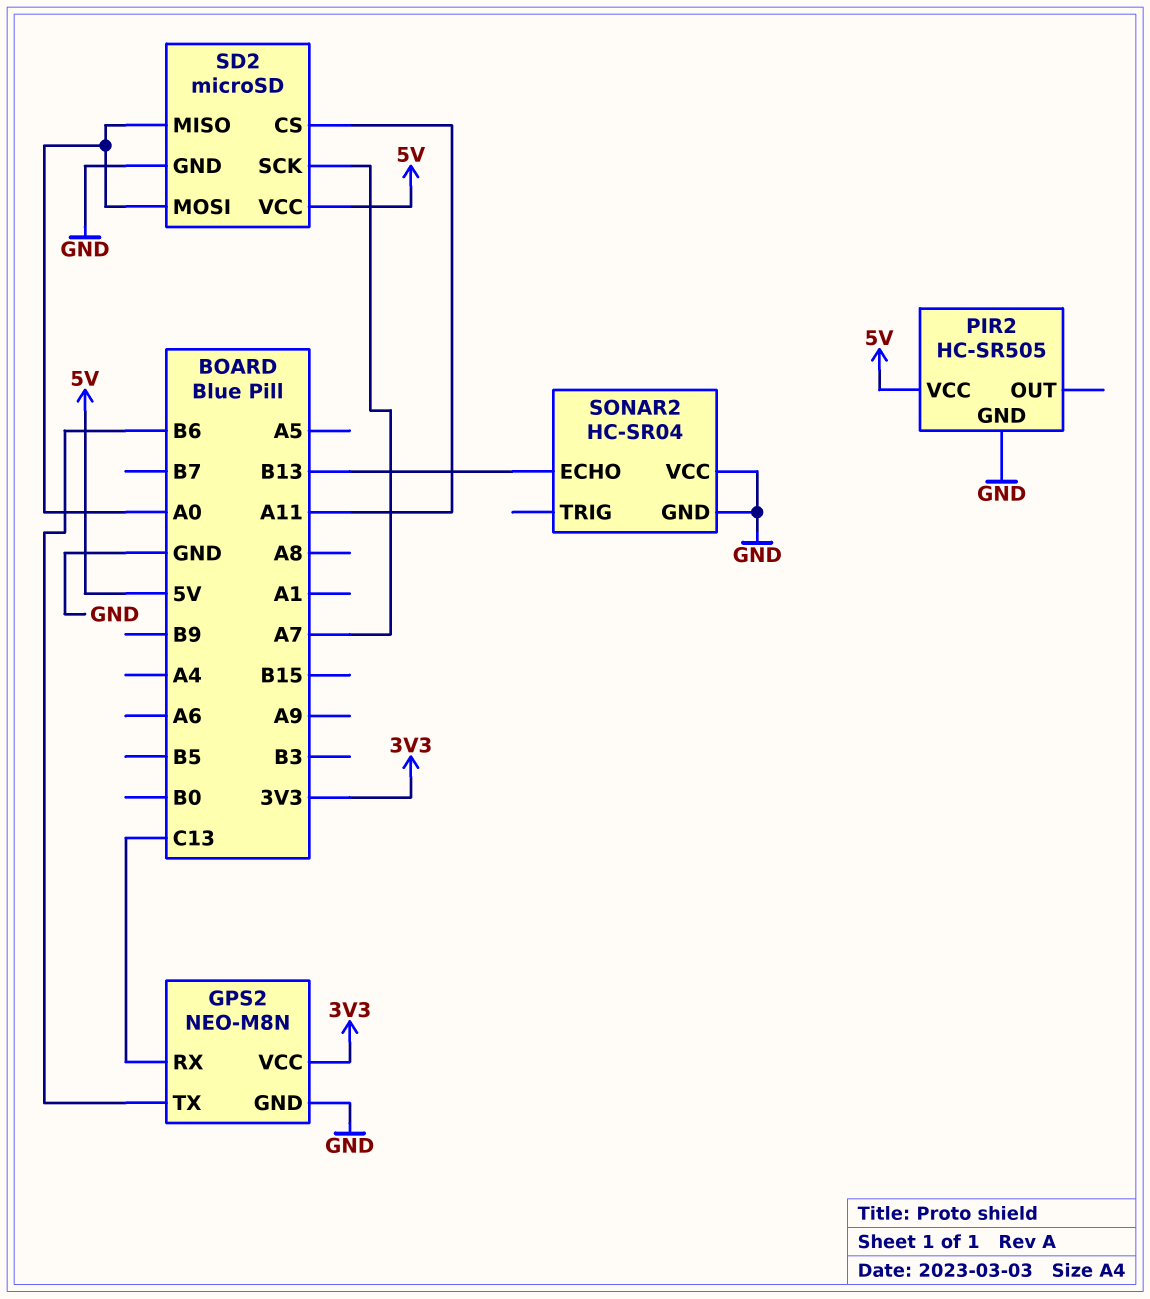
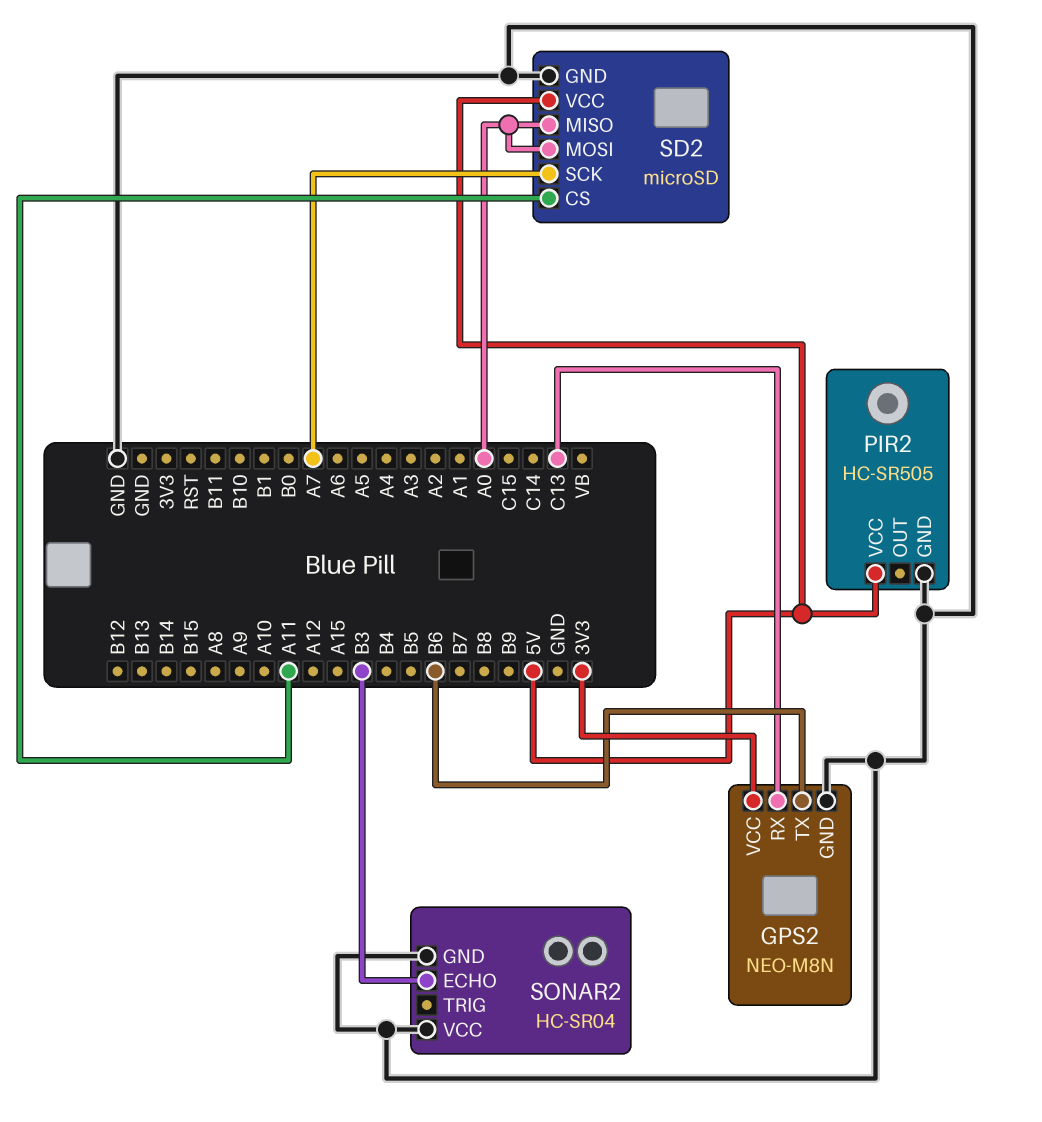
SONAR2 pin ECHO: B13 -> B3

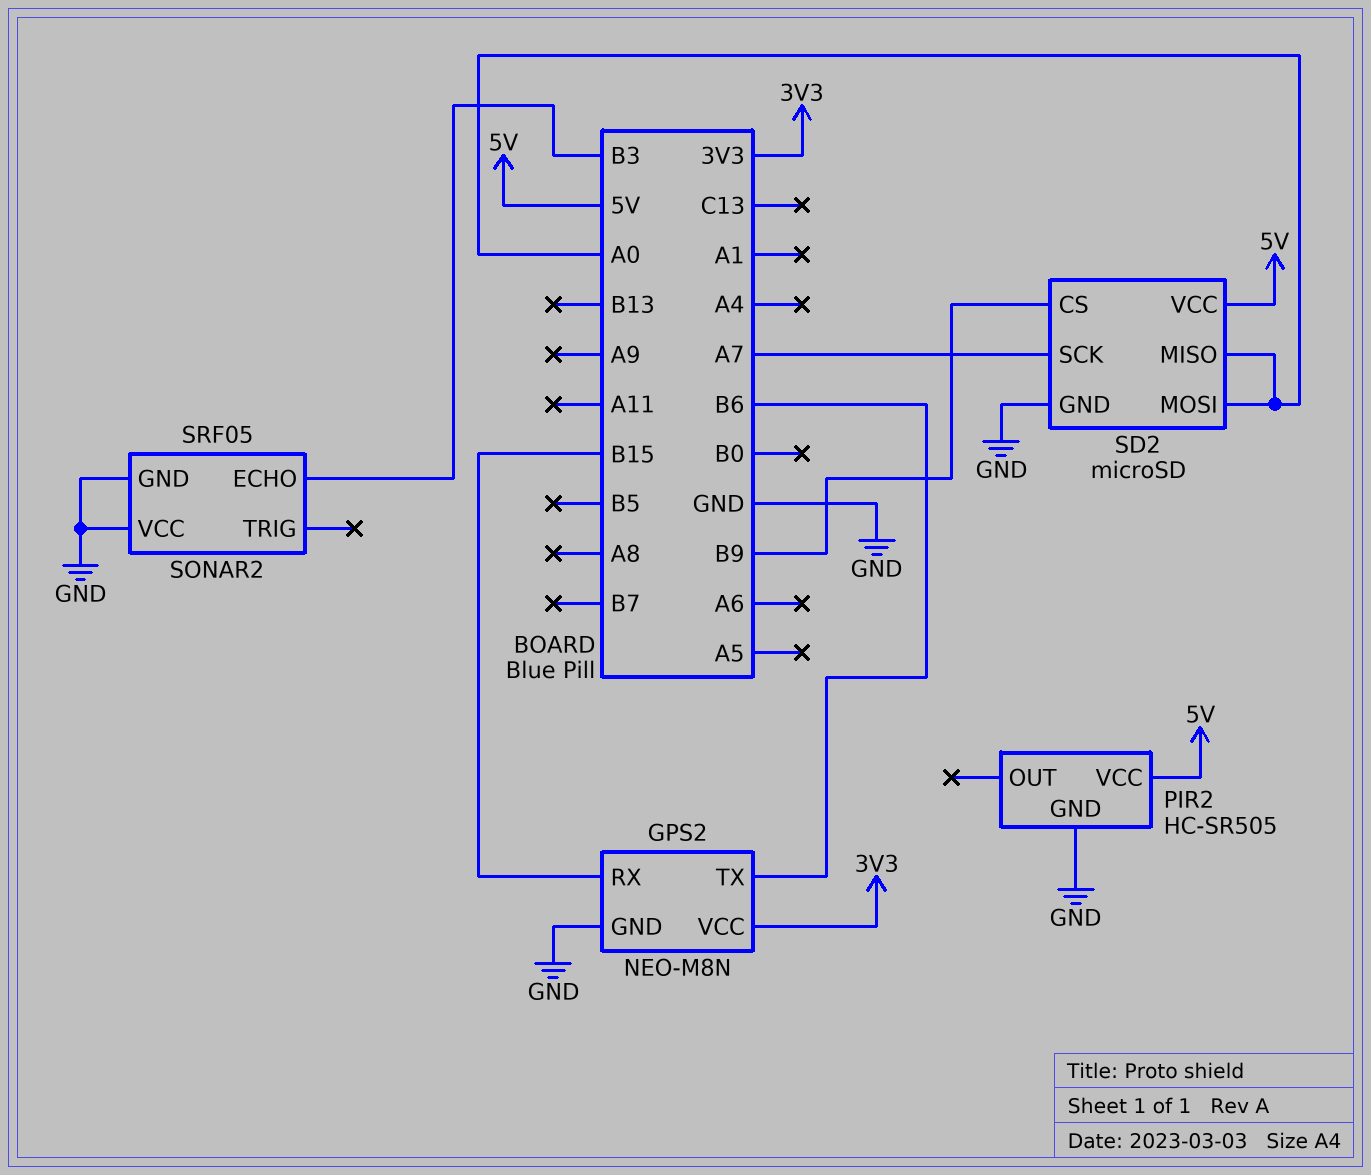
GPS2 pin RX: C13 -> B15
SD2 pin CS: A11 -> B9
SONAR2: HC-SR04 -> SRF05

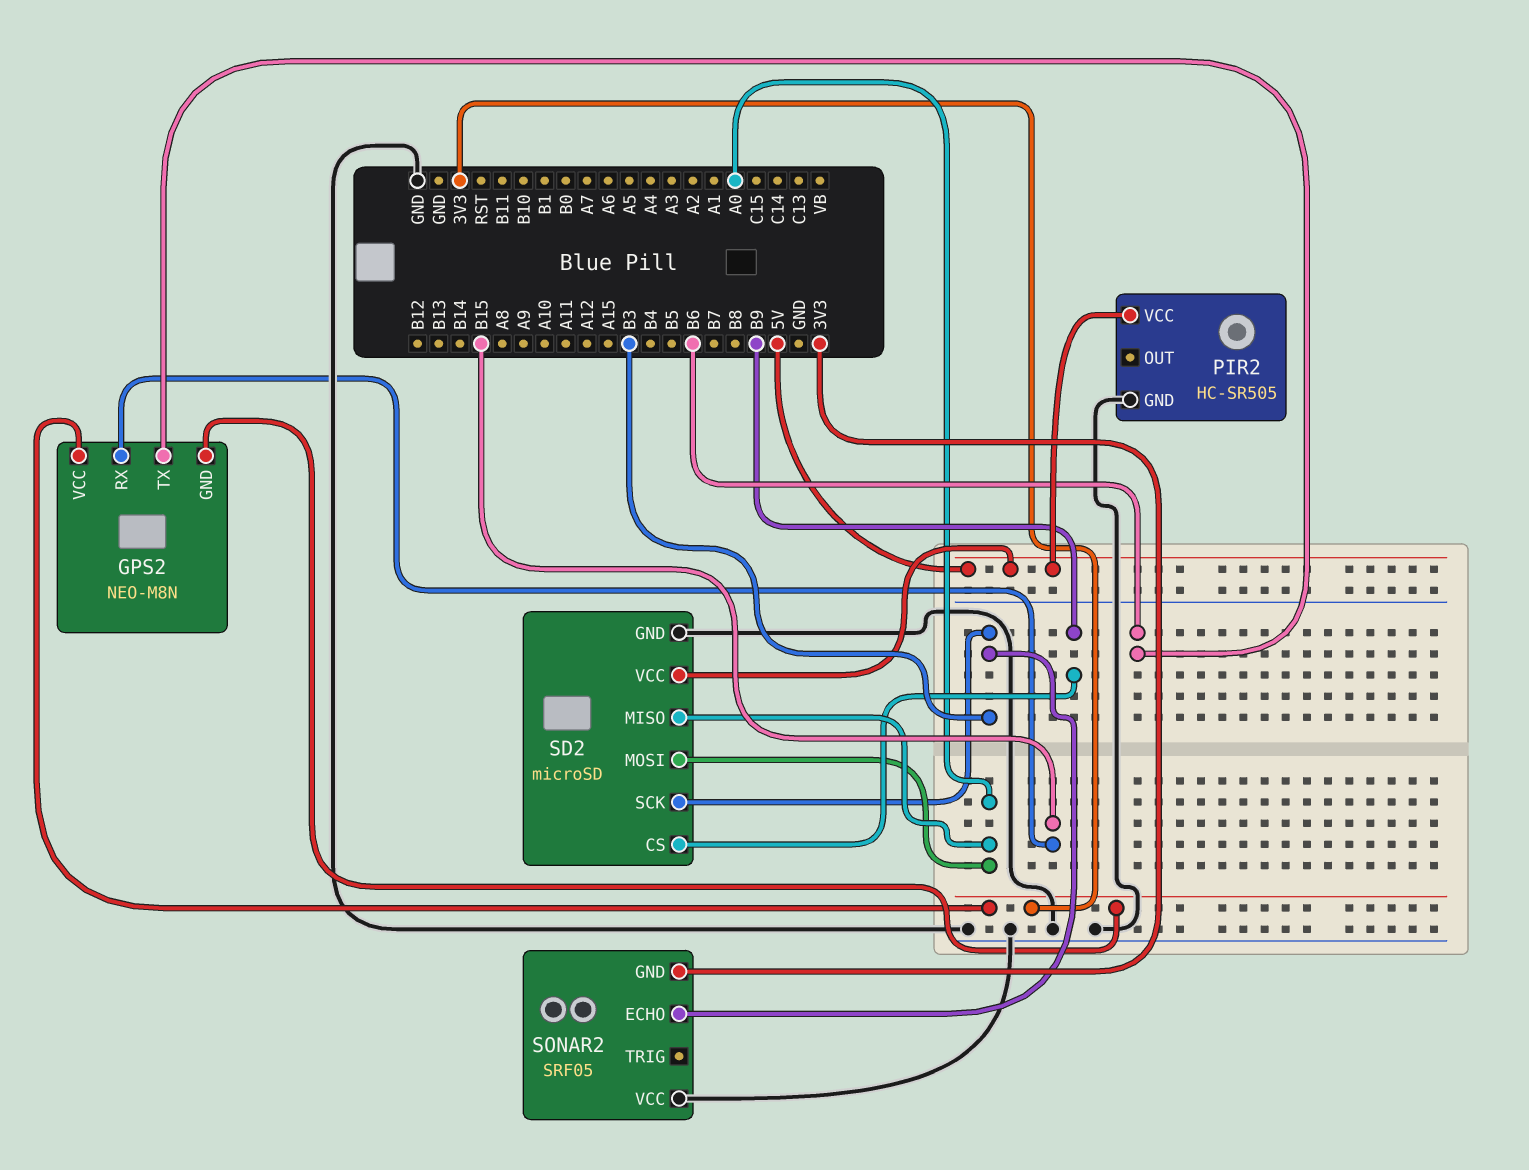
GPS2 pin GND: GND -> 3V3
SD2 pin SCK: A7 -> B3
SONAR2 pin GND: GND -> 3V3

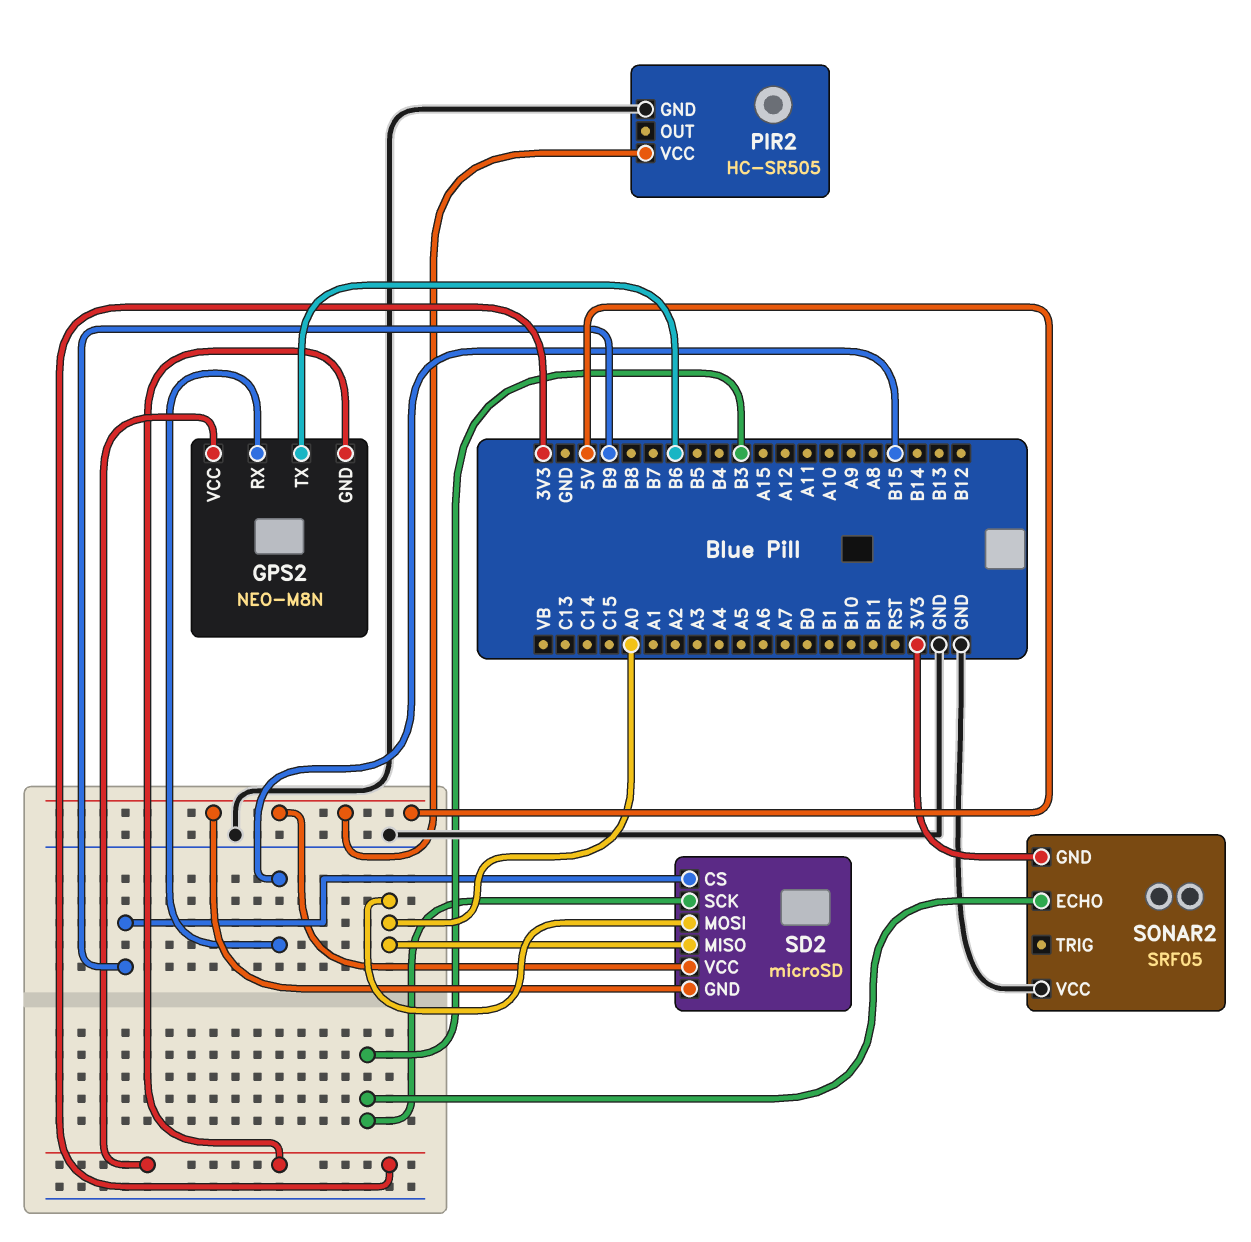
SD2 pin GND: GND -> 5V

